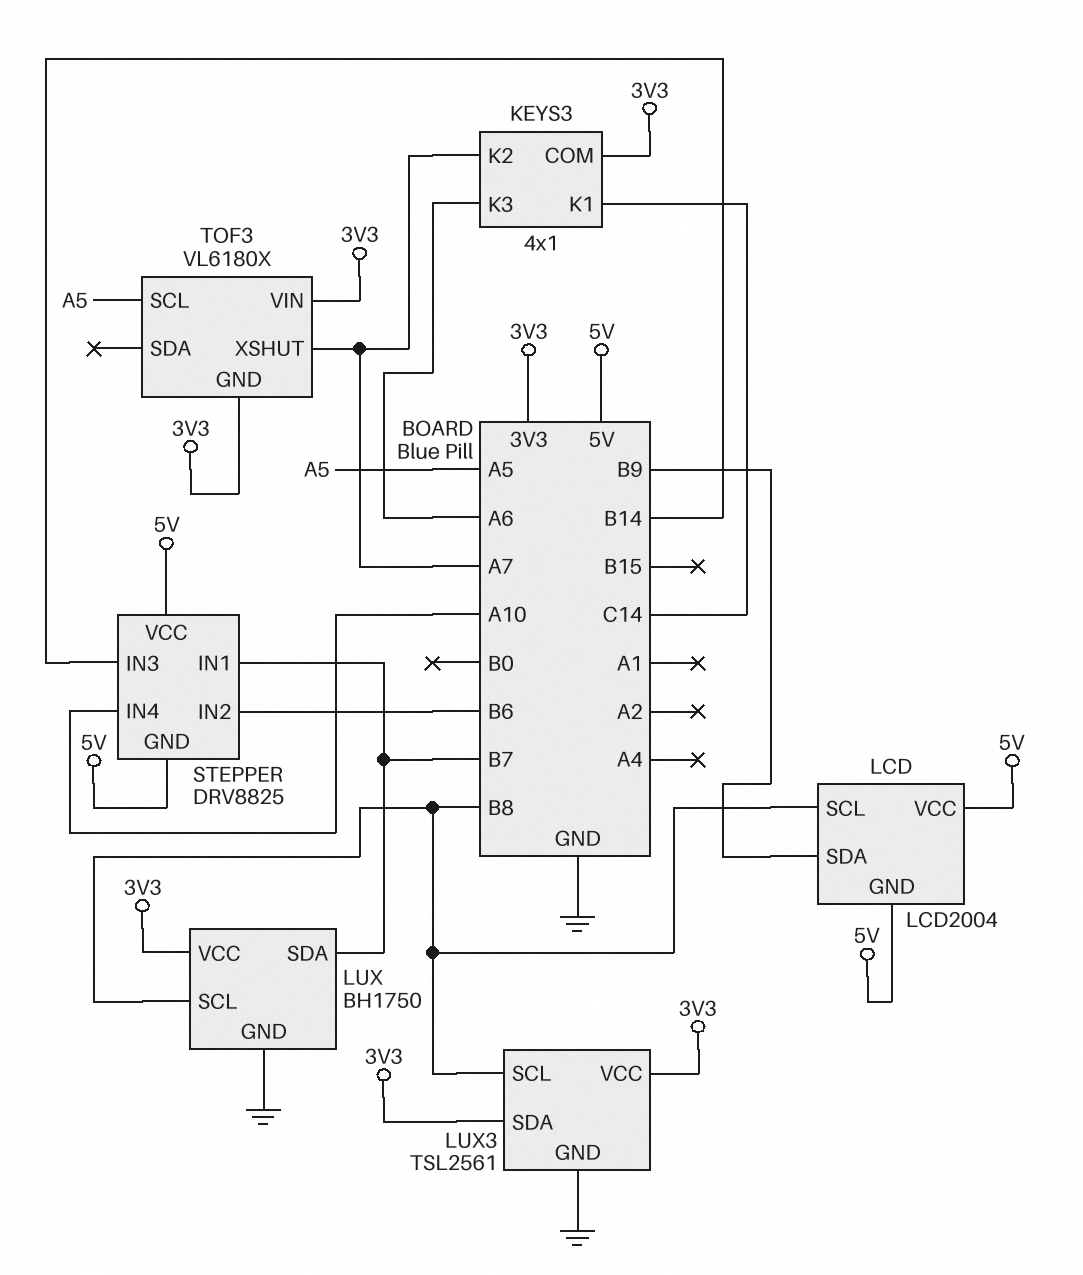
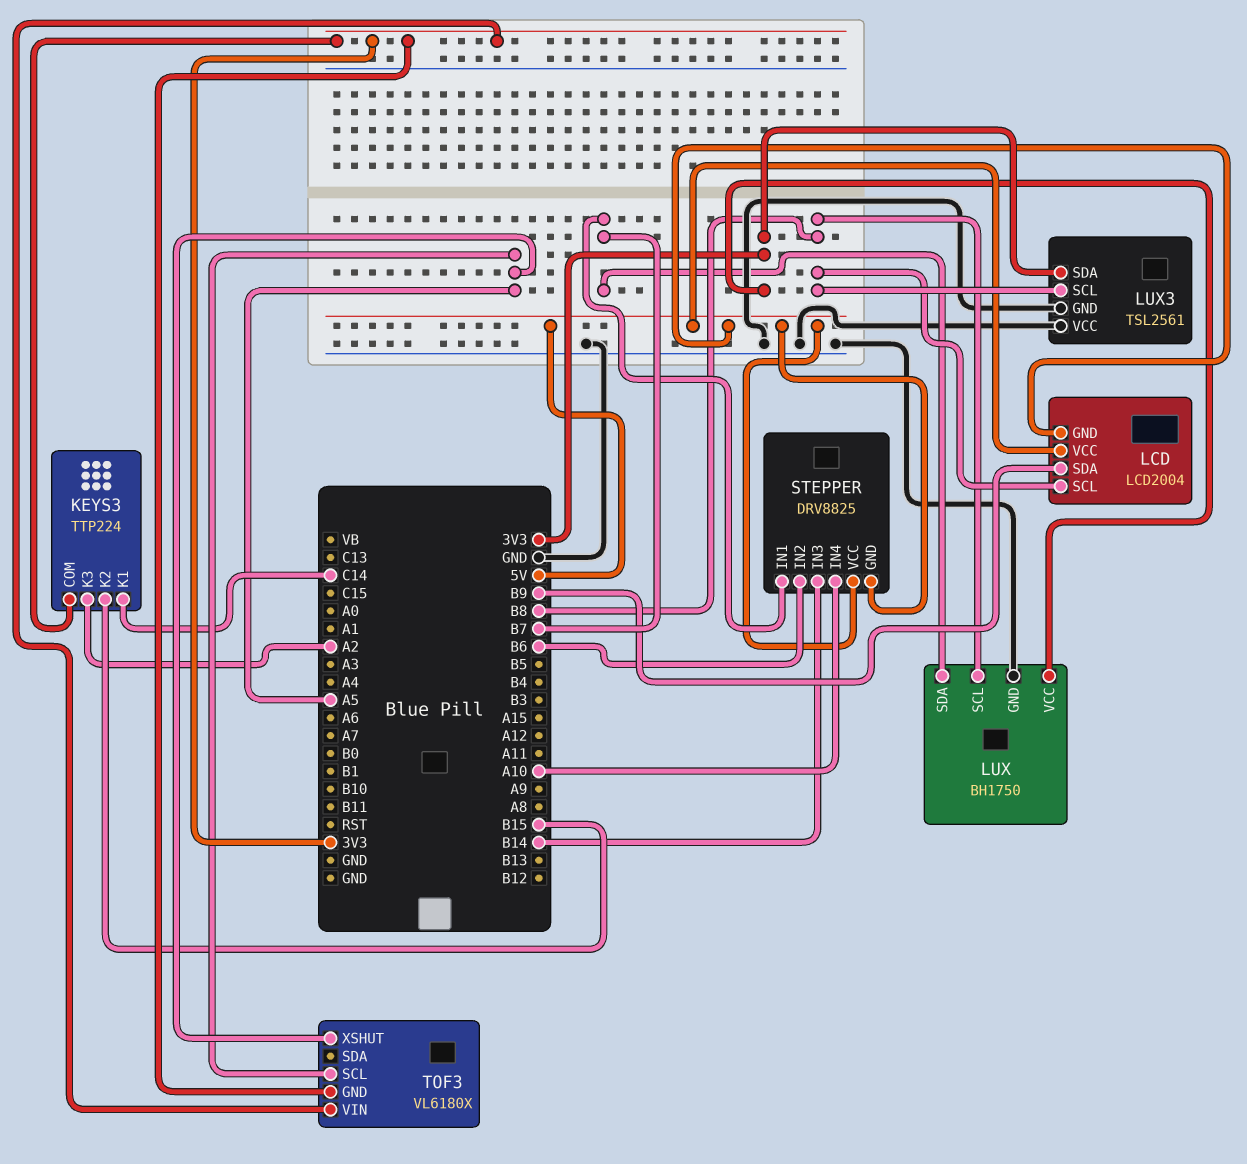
KEYS3: 4x1 -> TTP224
KEYS3 pin K2: A7 -> B15
KEYS3 pin K3: A6 -> A2
LUX3 pin VCC: 3V3 -> GND
TOF3 pin XSHUT: A7 -> A5

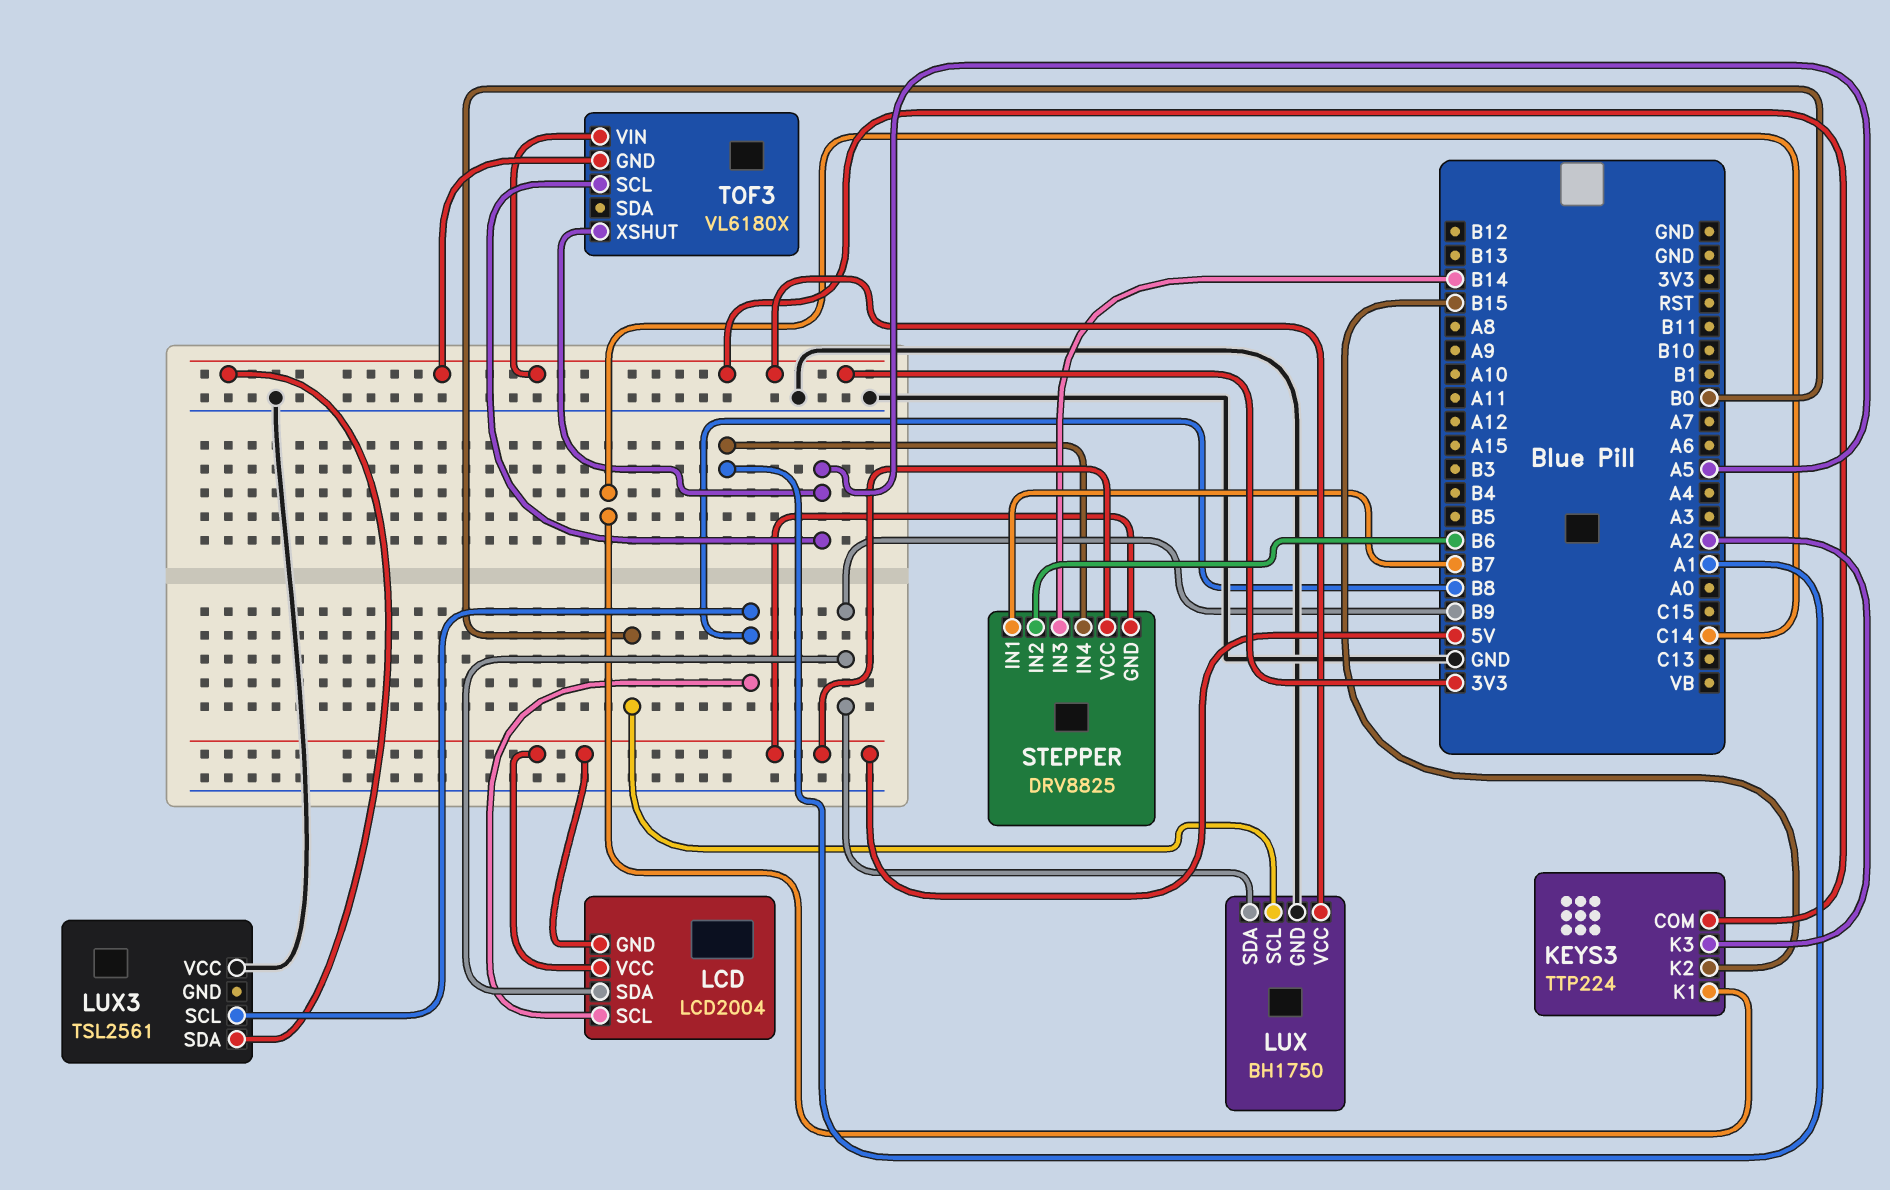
LUX pin SCL: B8 -> B0
LUX pin SDA: B7 -> B9
LUX3 pin GND: GND -> none
STEPPER pin IN4: A10 -> A1

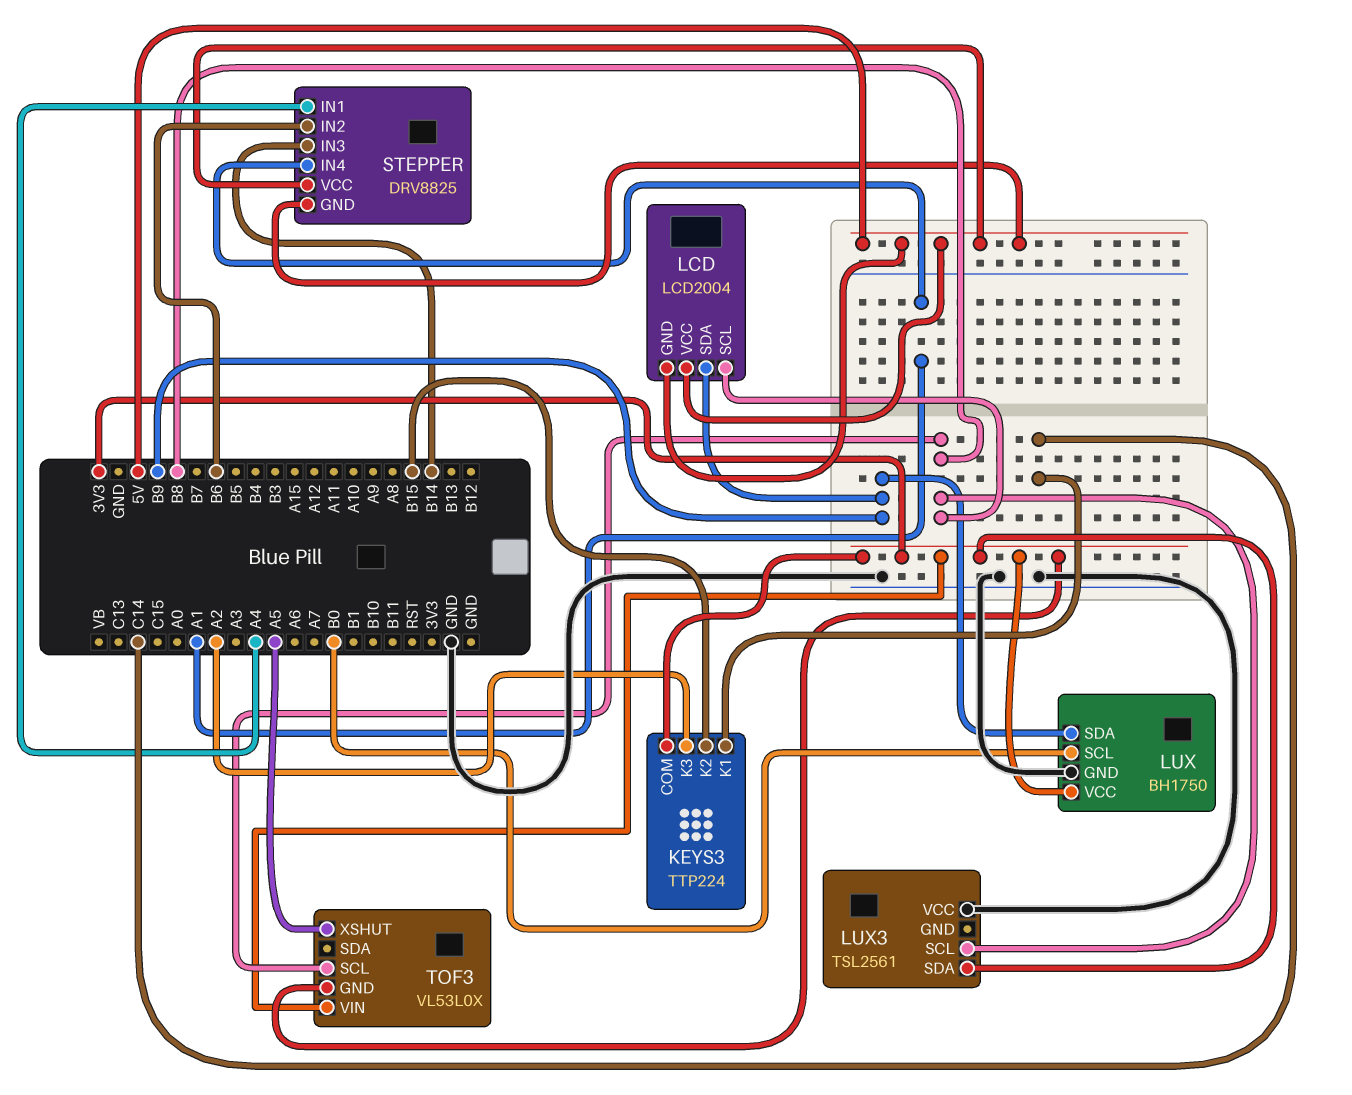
STEPPER pin IN1: B7 -> A4
TOF3: VL6180X -> VL53L0X
TOF3 pin SCL: A5 -> B8

